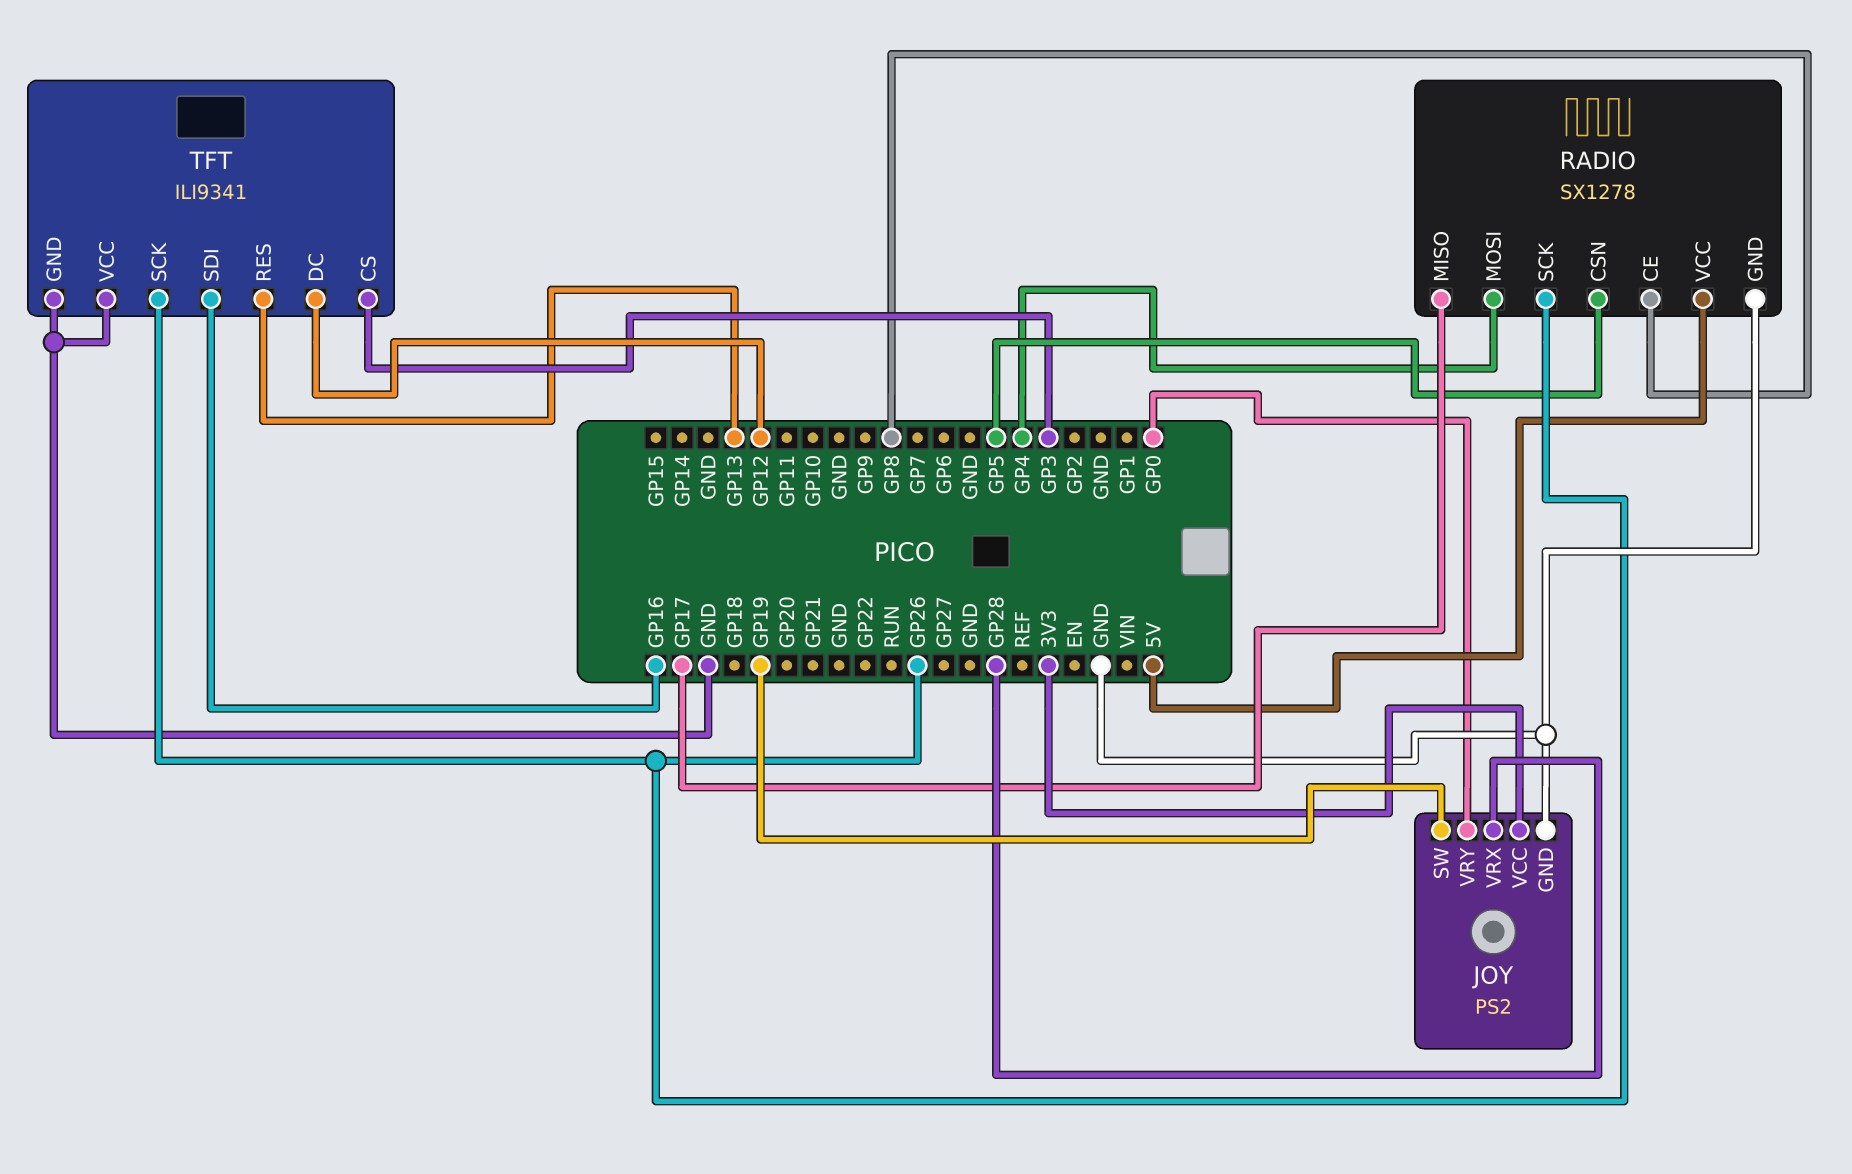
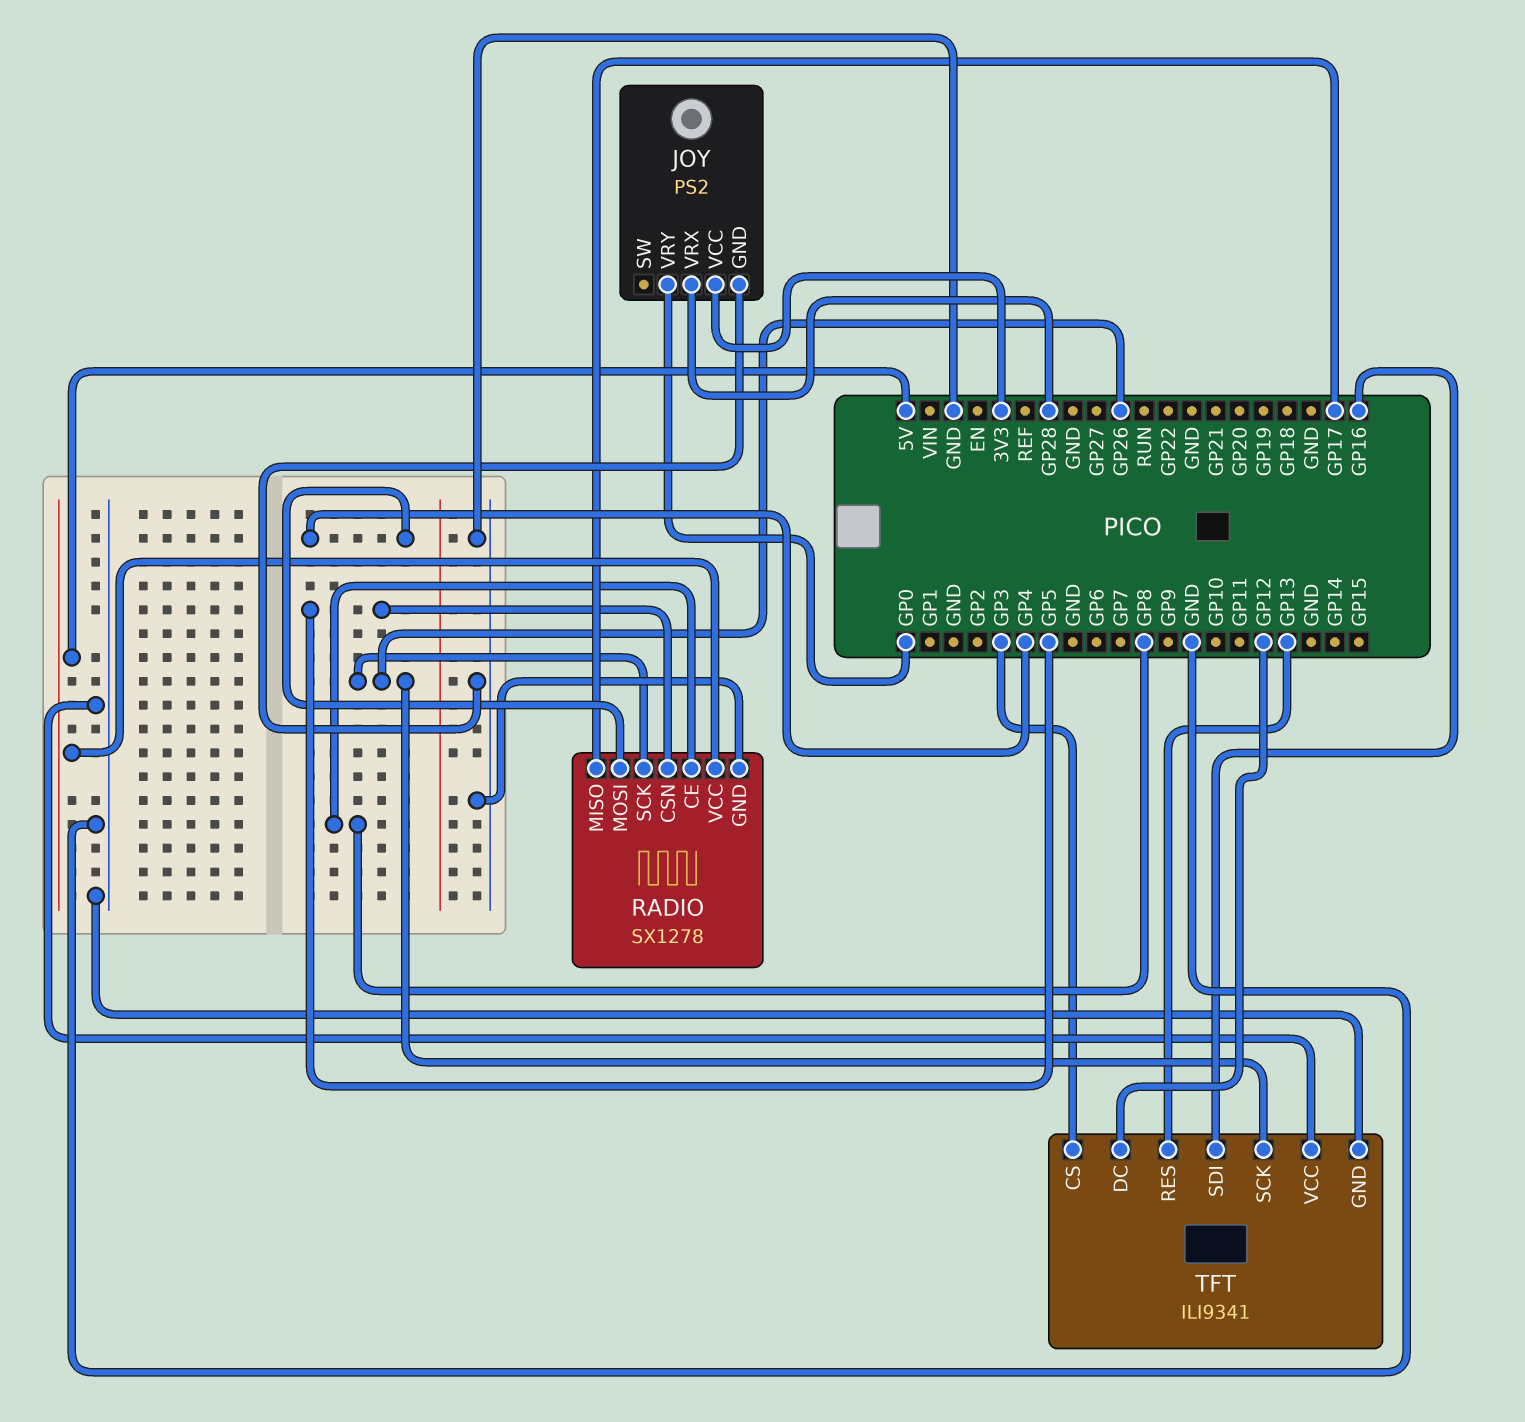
JOY pin SW: GP19 -> none

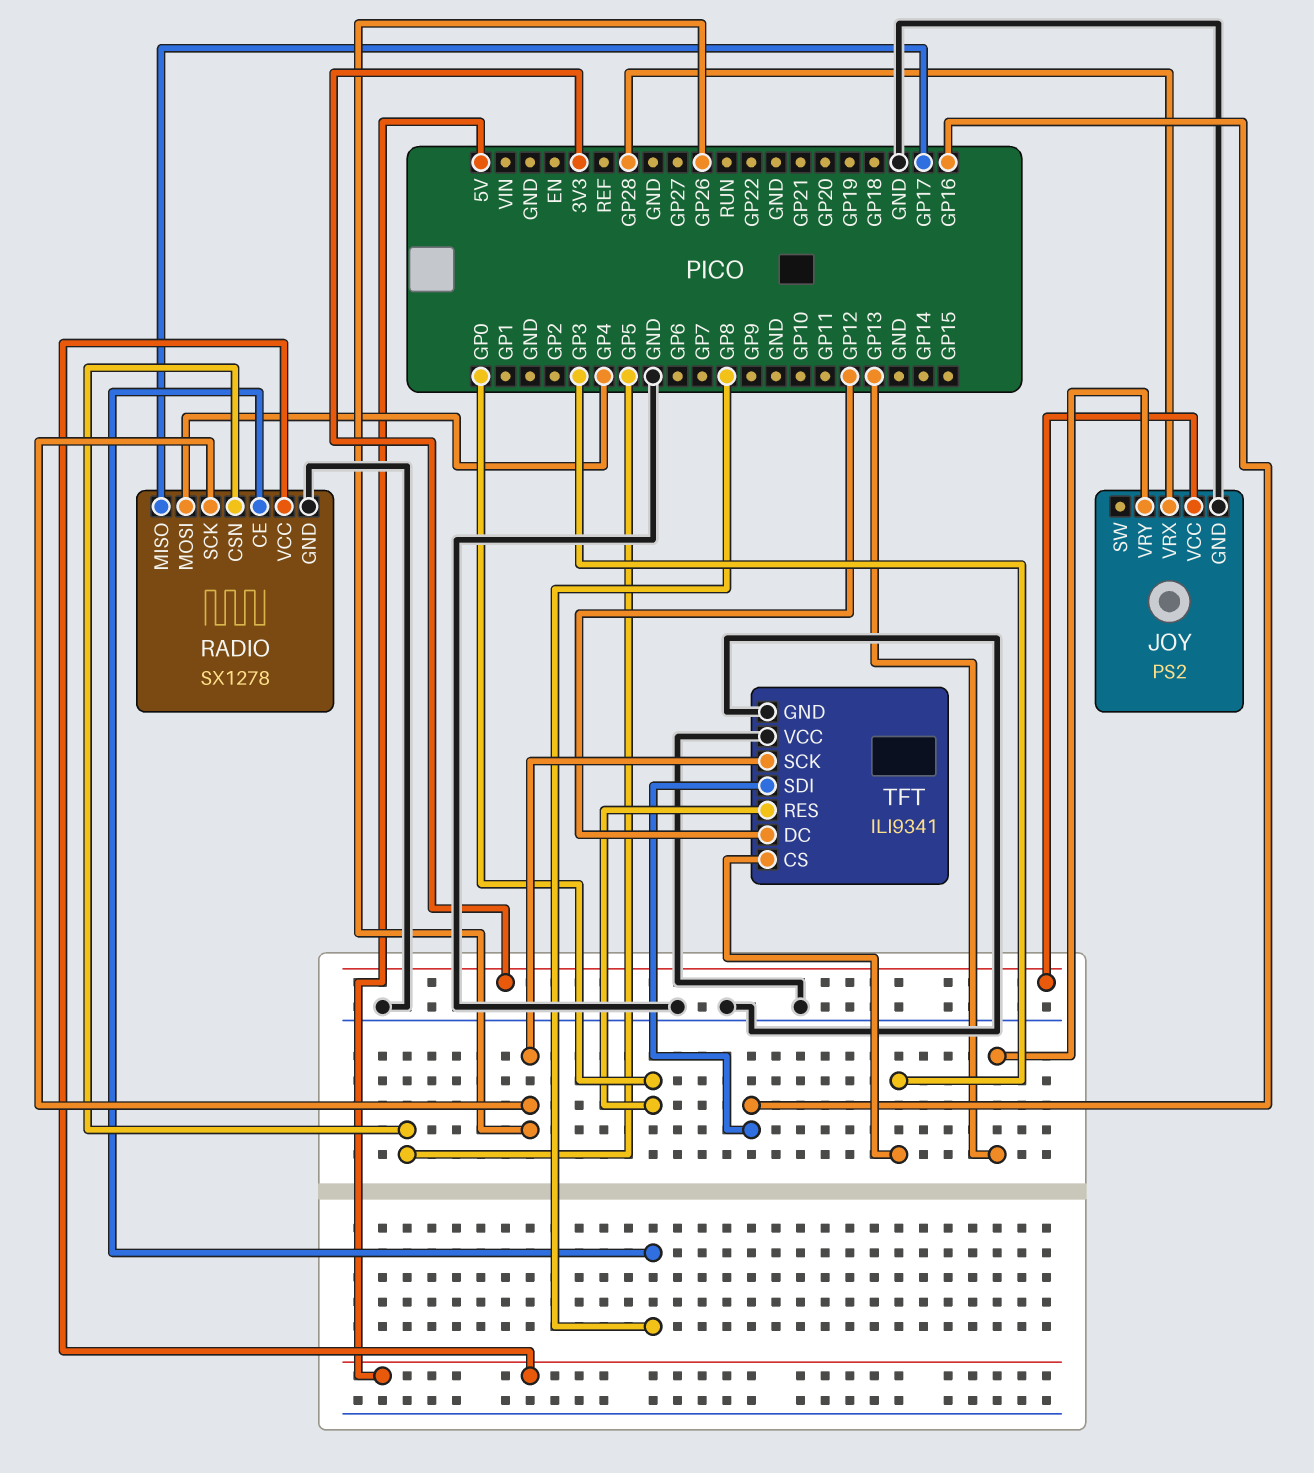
JOY pin VRY: GP0 -> GP13
TFT pin RES: GP13 -> GP0

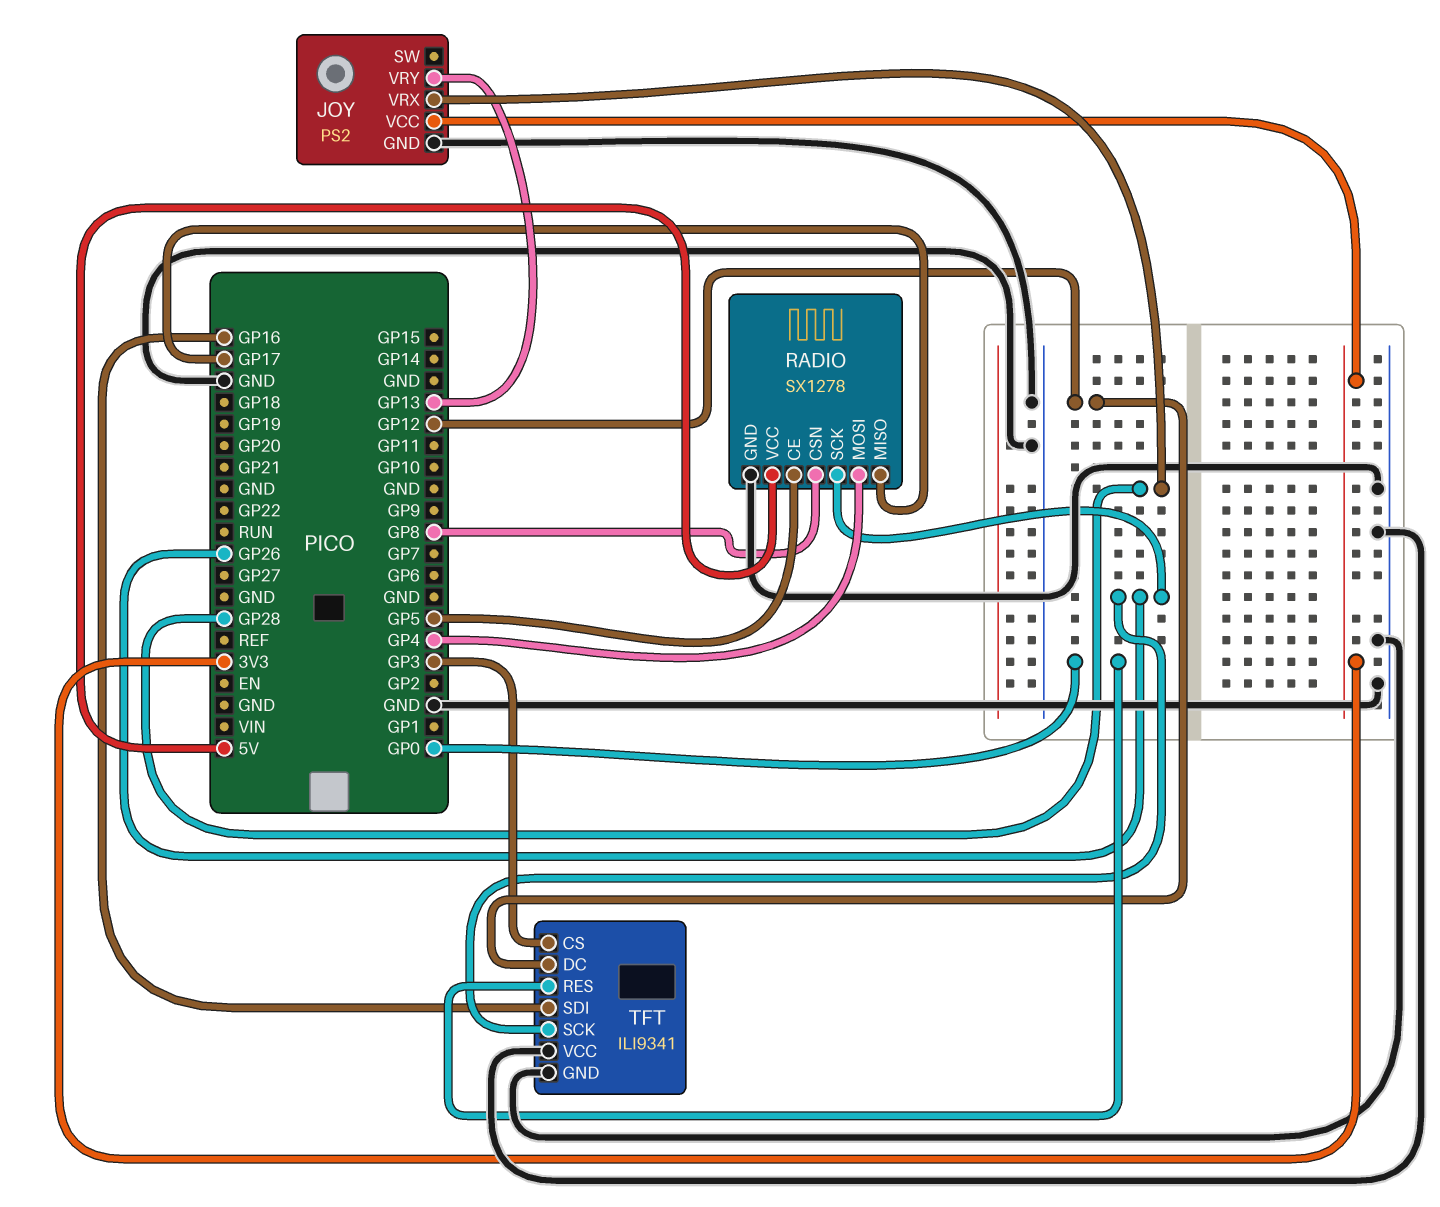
RADIO pin CE: GP8 -> GP5
RADIO pin CSN: GP5 -> GP8

